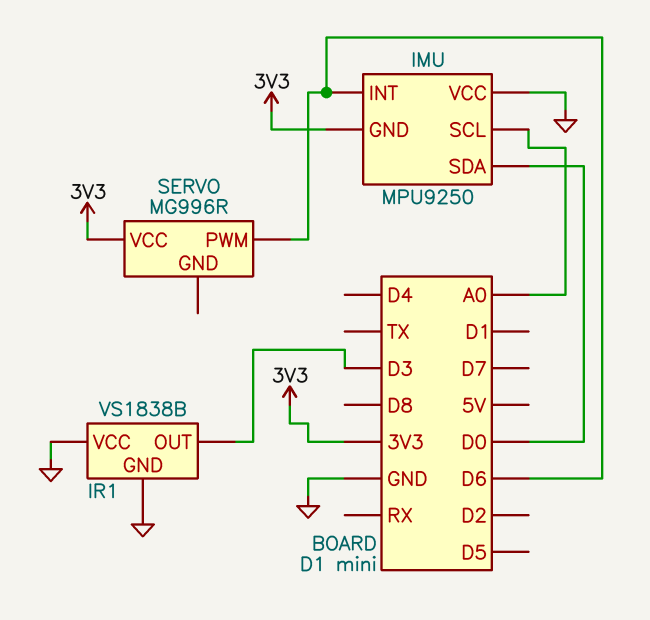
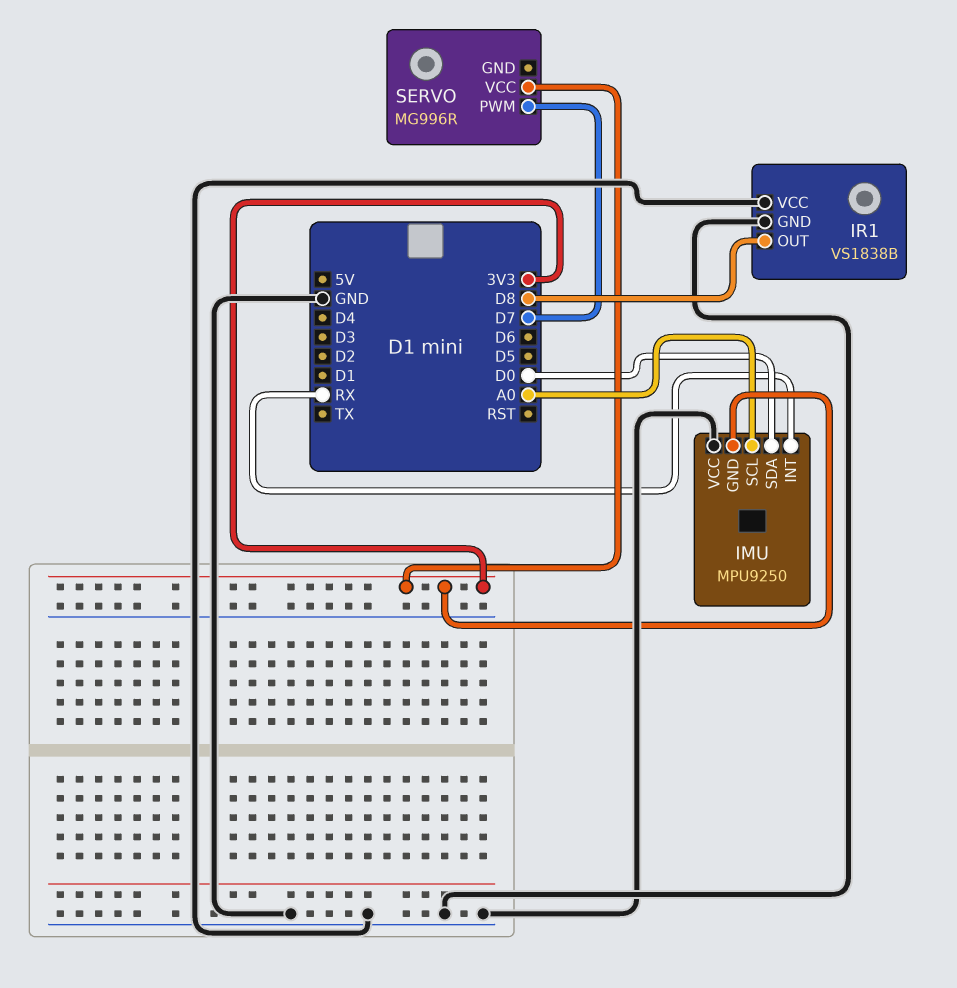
IMU pin INT: D6 -> RX
IR1 pin OUT: D3 -> D8
SERVO pin PWM: D6 -> D7

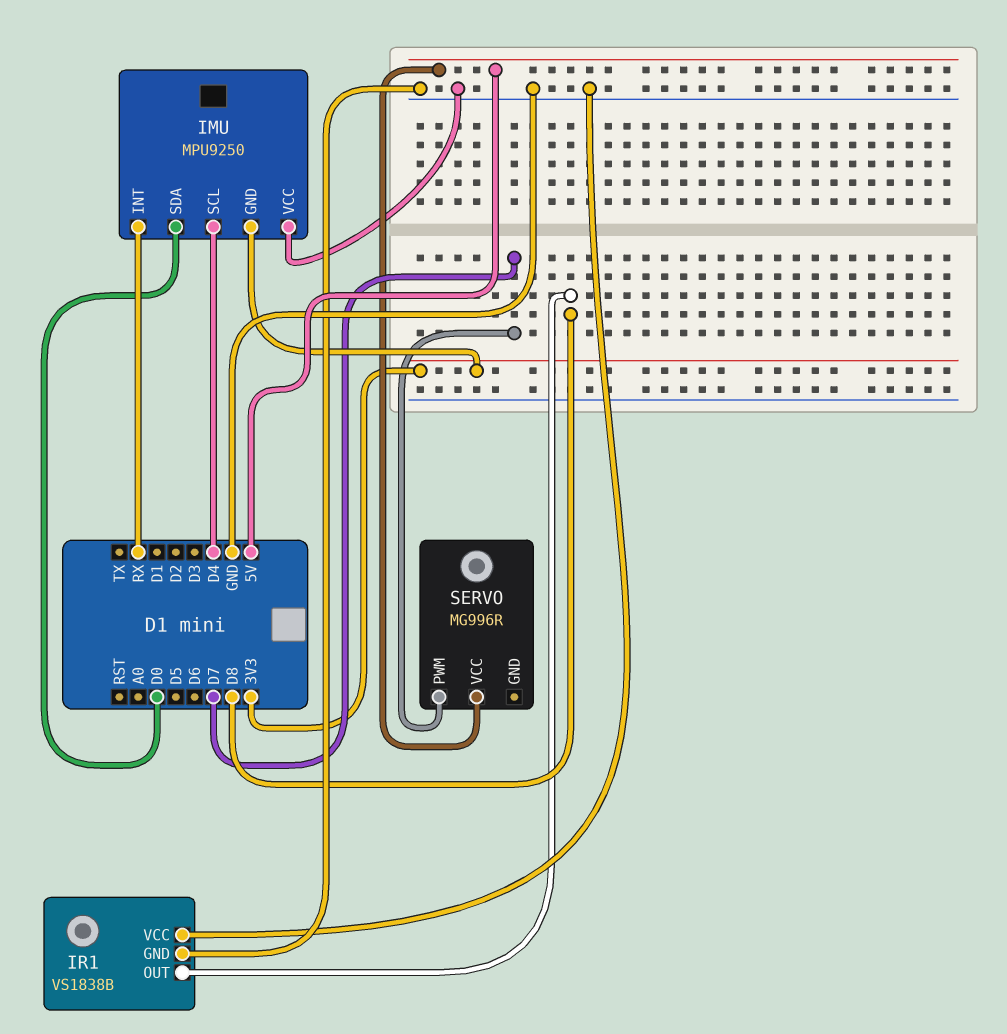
IMU pin SCL: A0 -> D4
SERVO pin VCC: 3V3 -> 5V

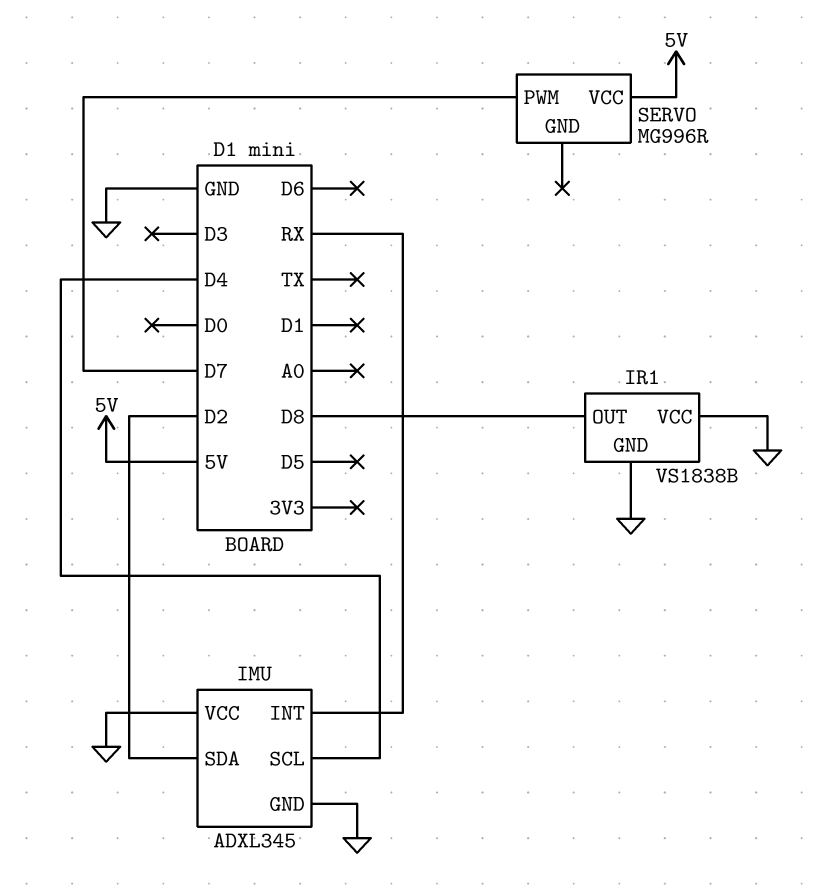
IMU: MPU9250 -> ADXL345
IMU pin GND: 3V3 -> GND
IMU pin SDA: D0 -> D2

